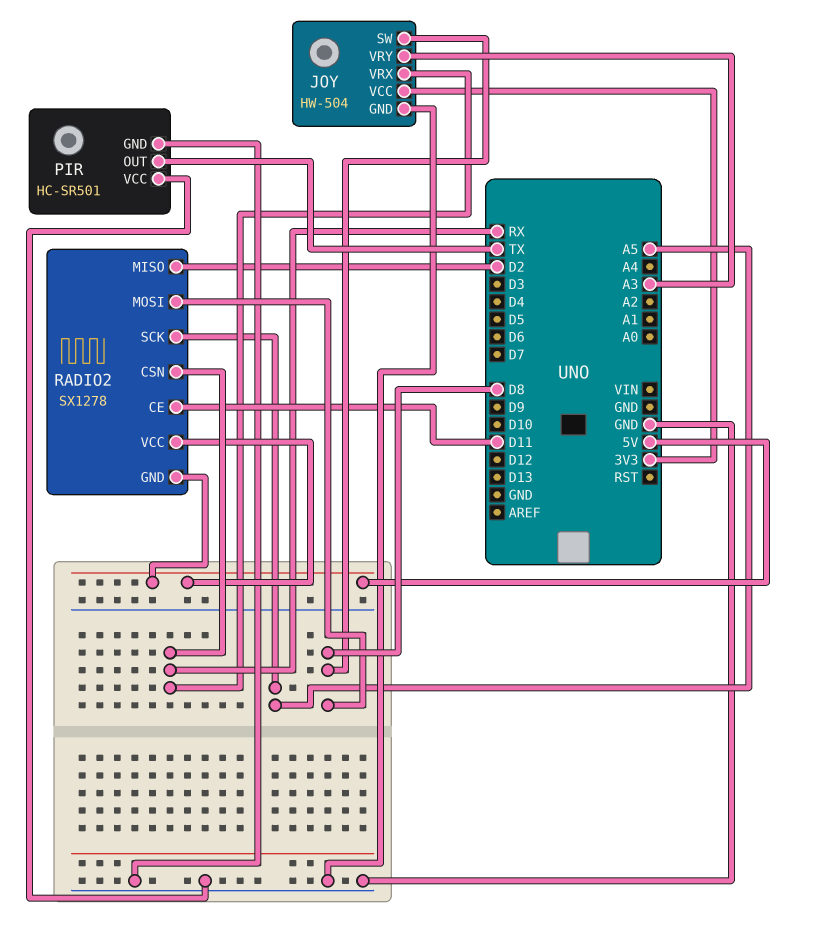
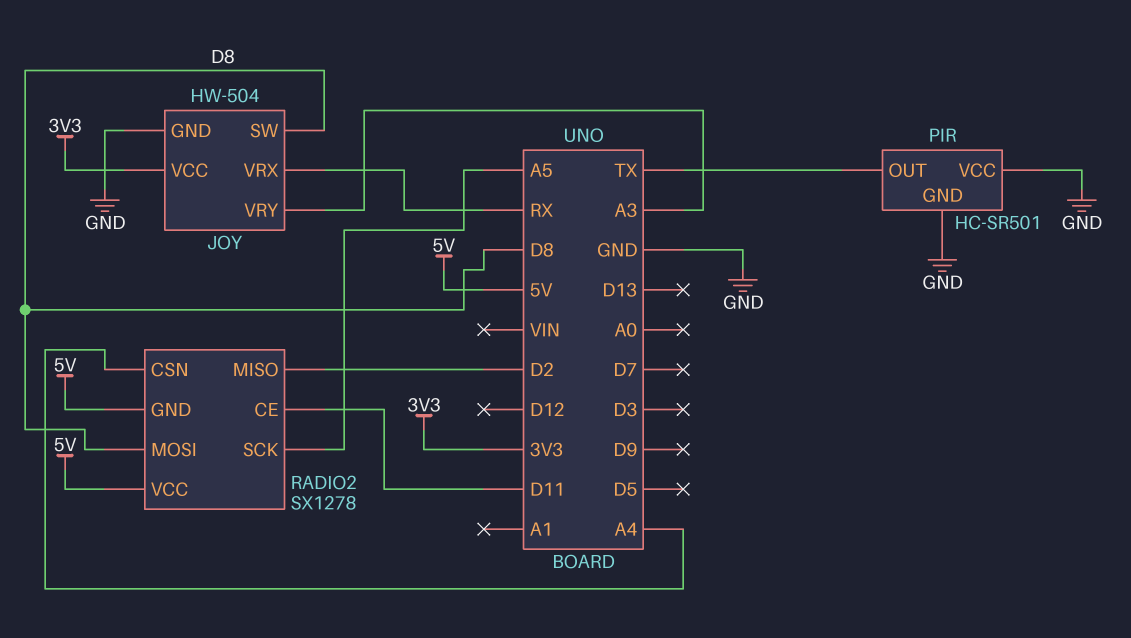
RADIO2 pin CSN: RX -> A4

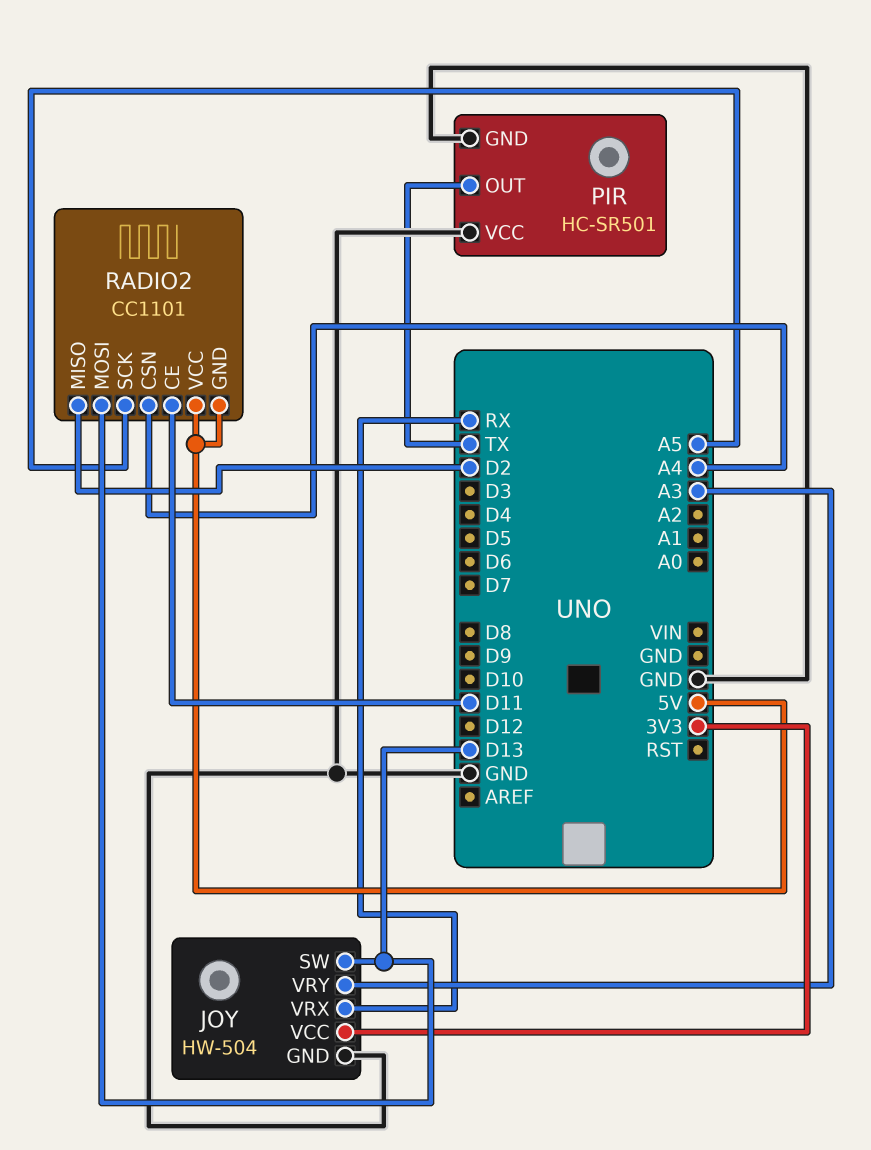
JOY pin SW: D8 -> D13
RADIO2: SX1278 -> CC1101
RADIO2 pin MOSI: D8 -> D13

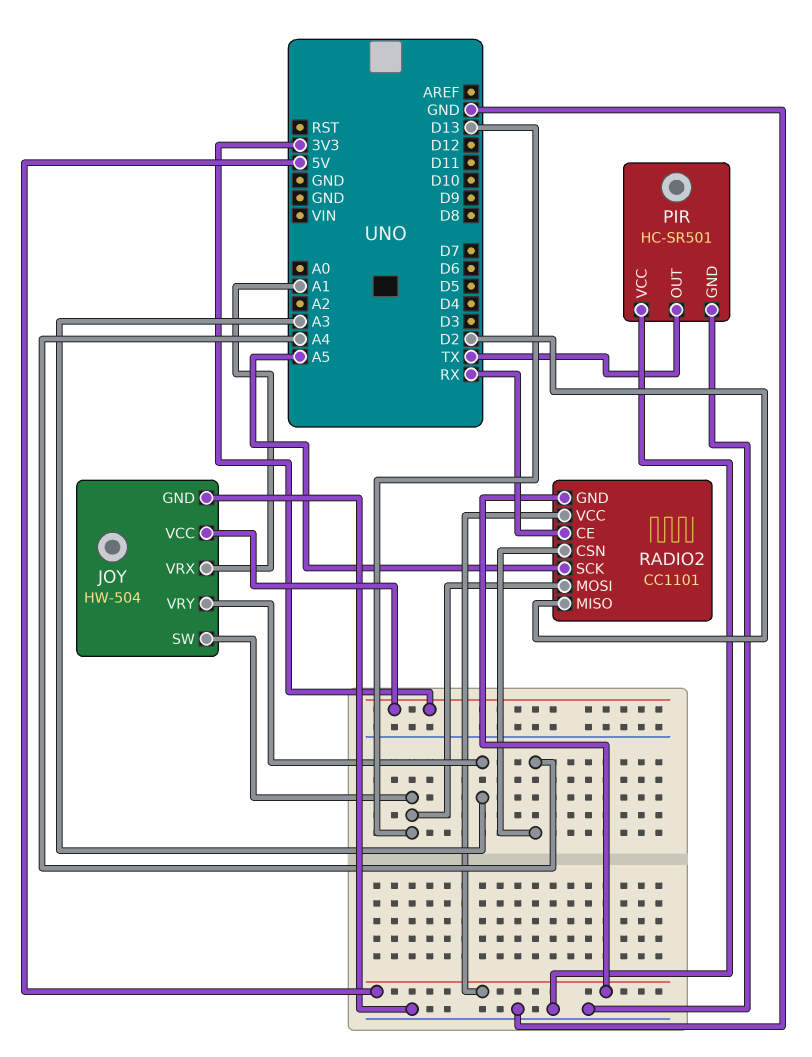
JOY pin VRX: RX -> A1
RADIO2 pin CE: D11 -> RX

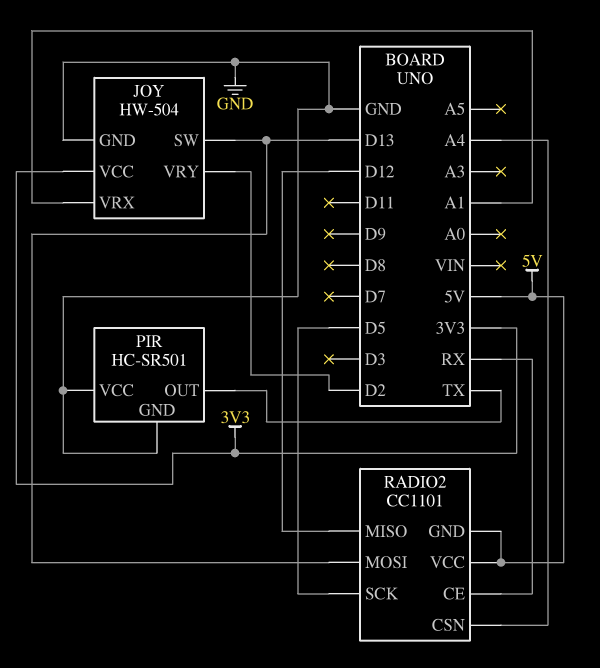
JOY pin VRY: A3 -> D2
RADIO2 pin MISO: D2 -> D12
RADIO2 pin SCK: A5 -> D5

